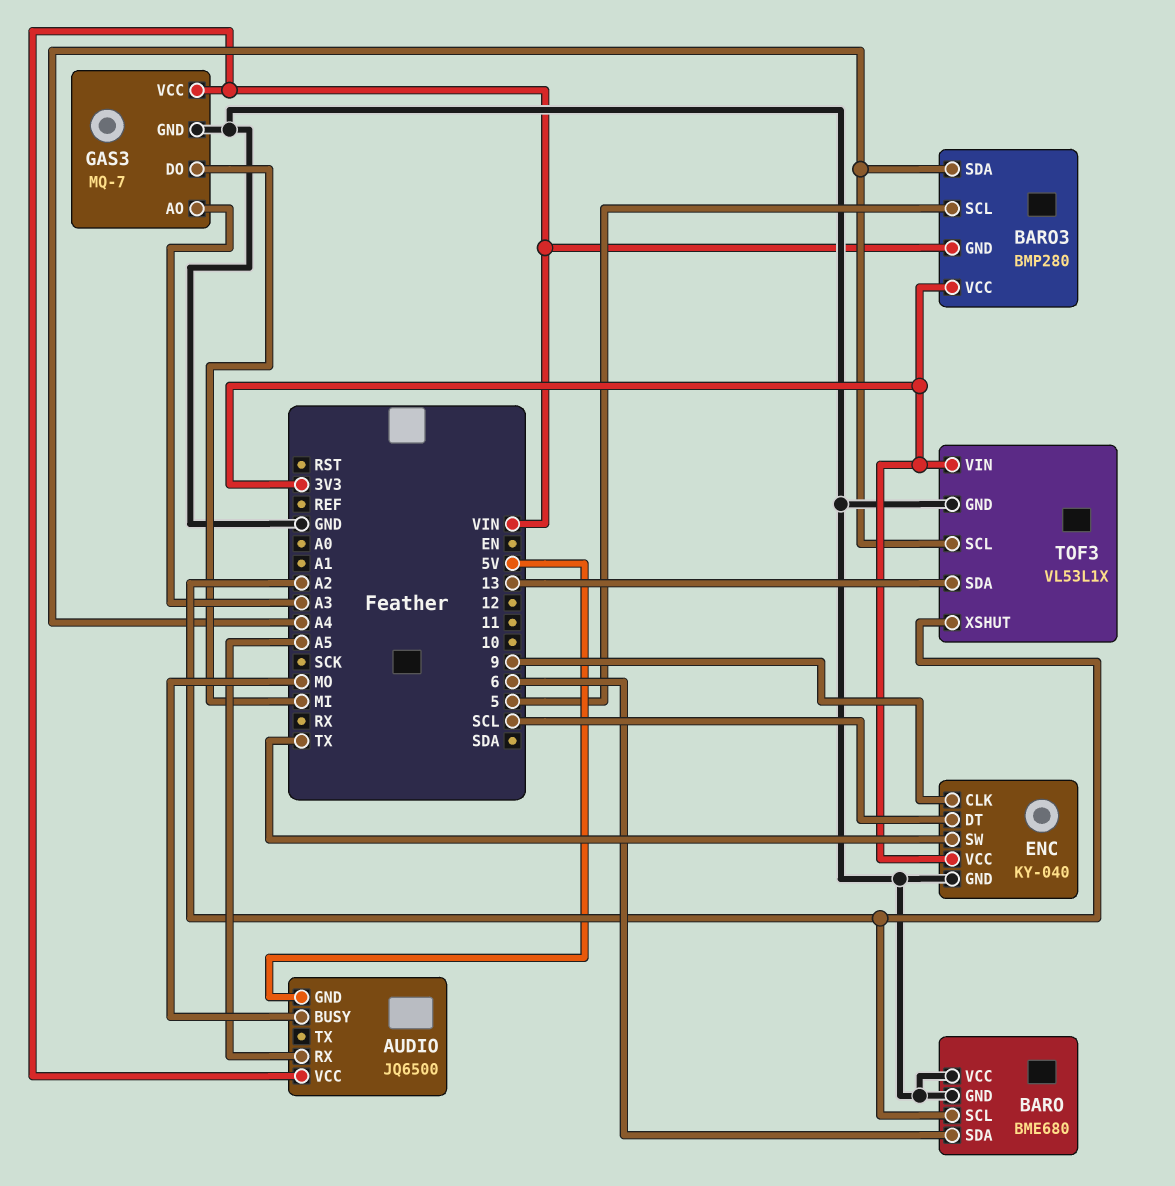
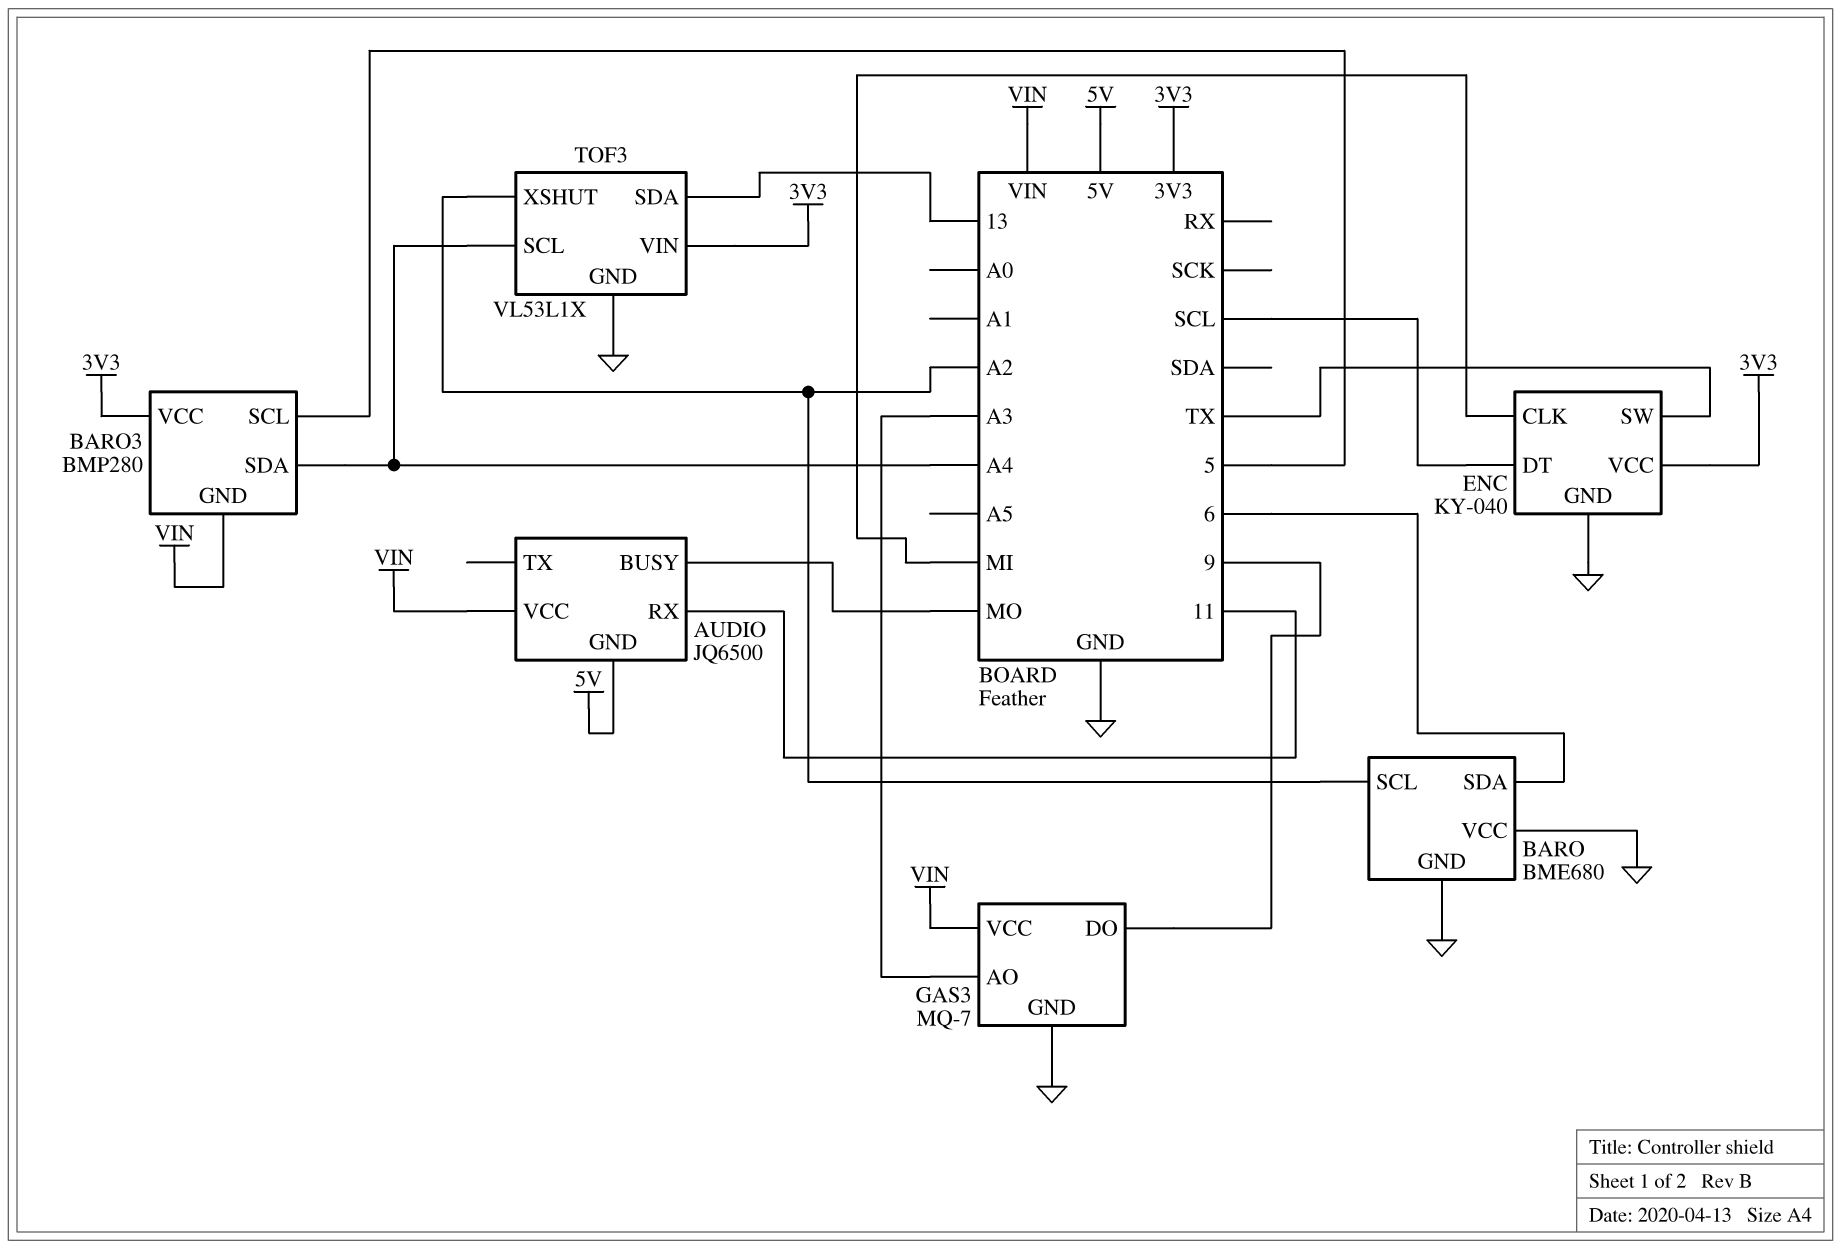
AUDIO pin RX: A5 -> 11
ENC pin CLK: 9 -> MI
GAS3 pin DO: MI -> 9

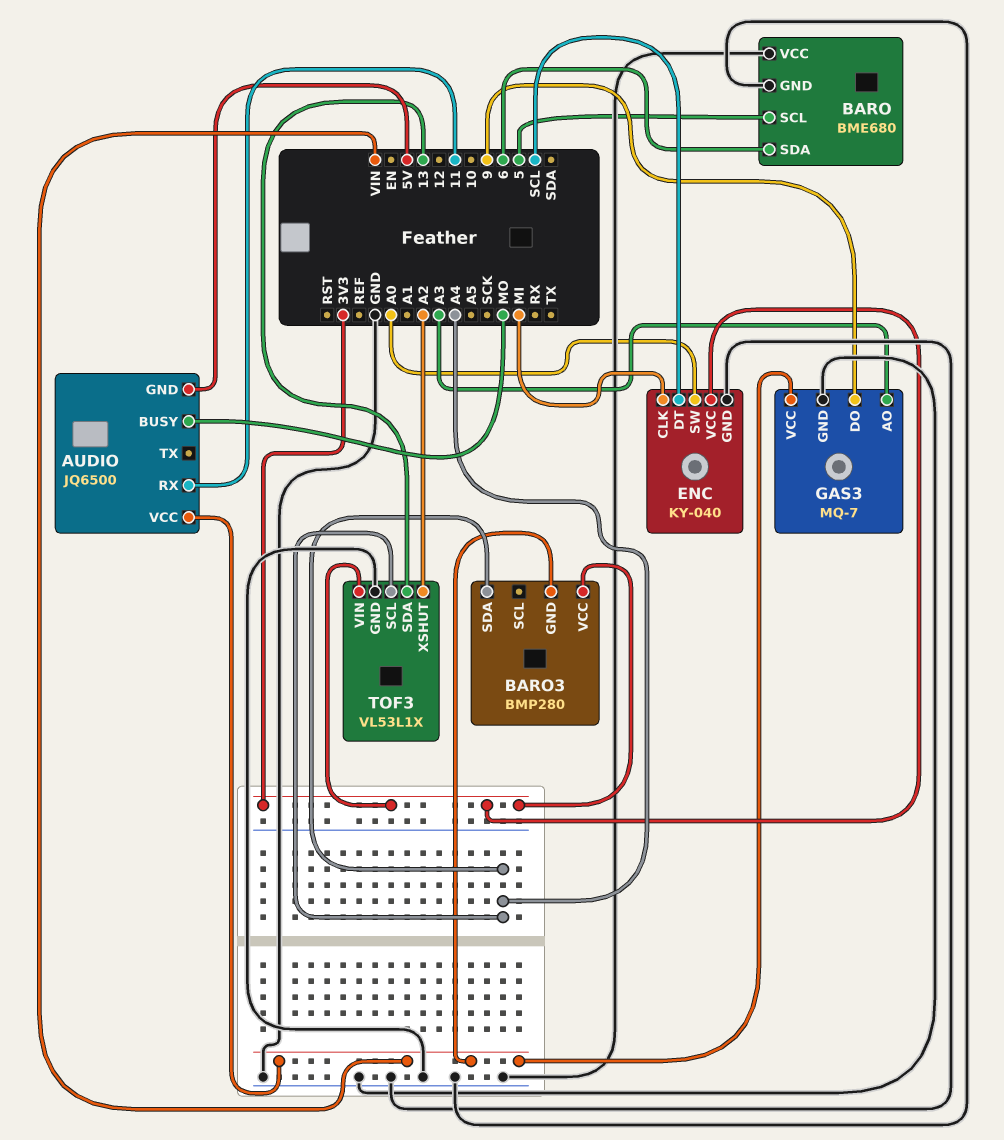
BARO pin SCL: A2 -> 5
BARO3 pin SCL: 5 -> none
ENC pin SW: TX -> A0

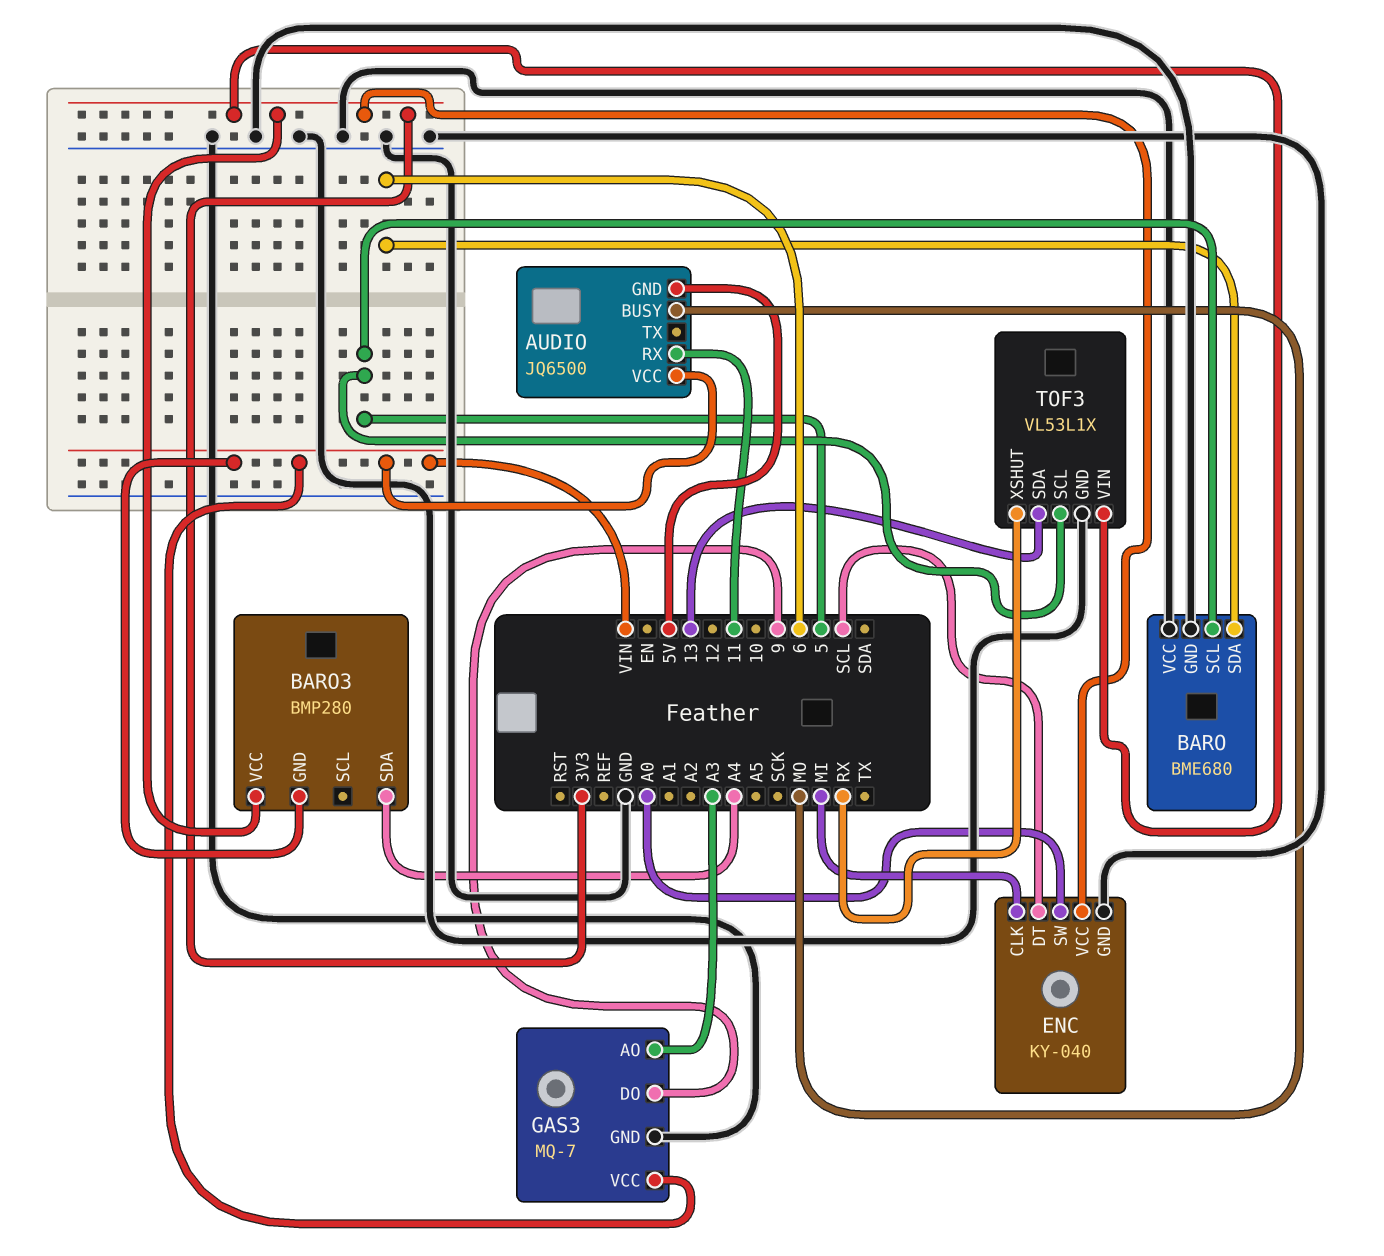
TOF3 pin SCL: A4 -> 5
TOF3 pin XSHUT: A2 -> RX

